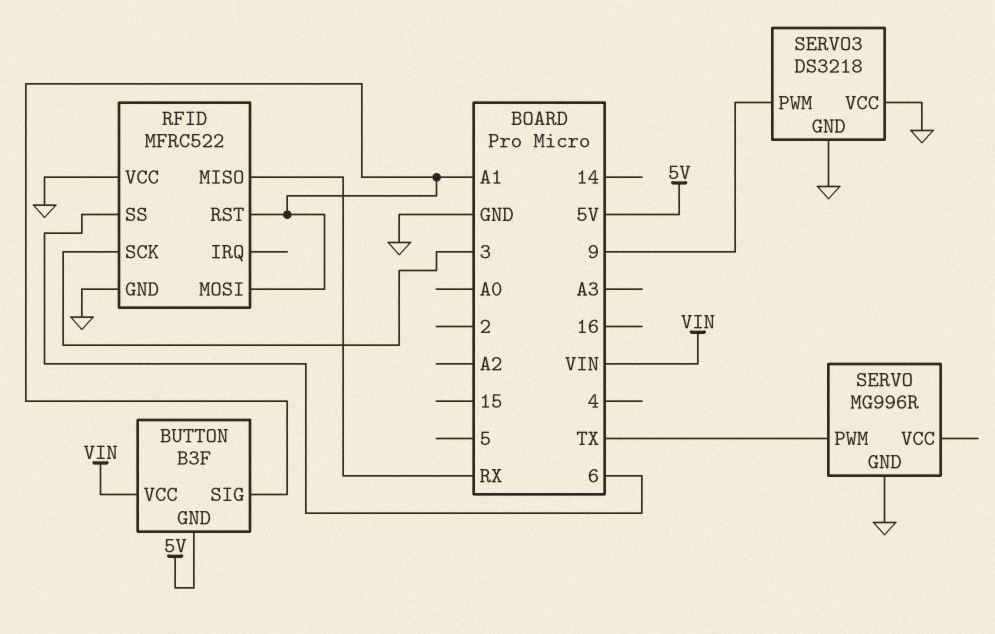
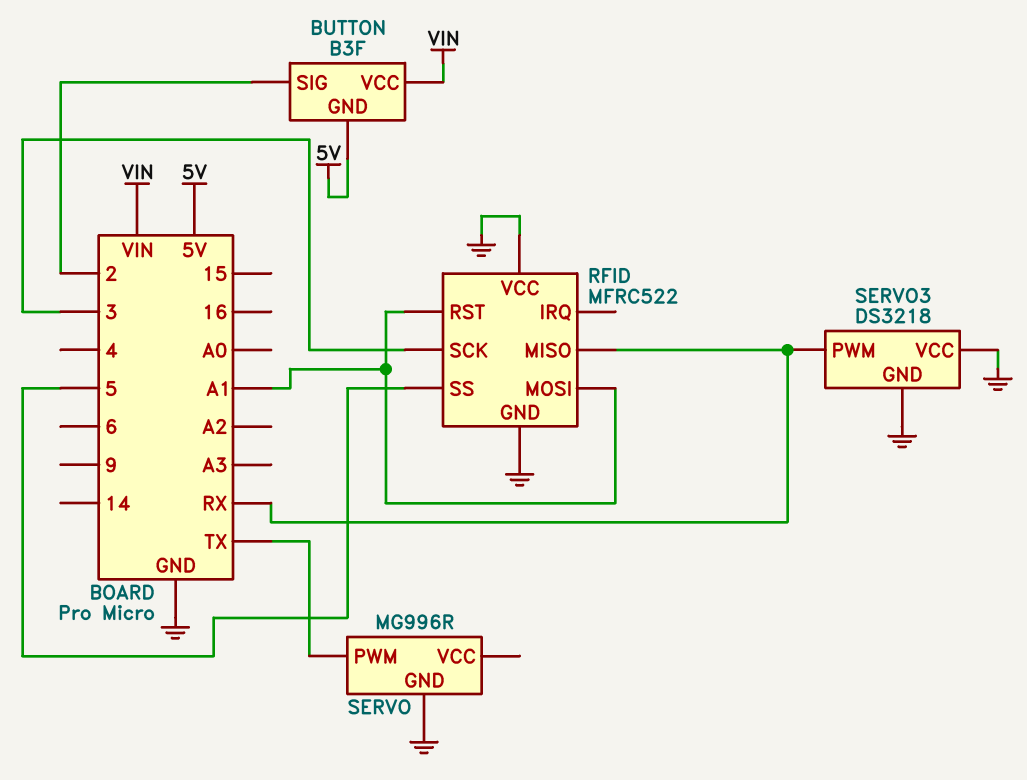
BUTTON pin SIG: A1 -> 2
RFID pin SS: 6 -> 5
SERVO3 pin PWM: 9 -> RX

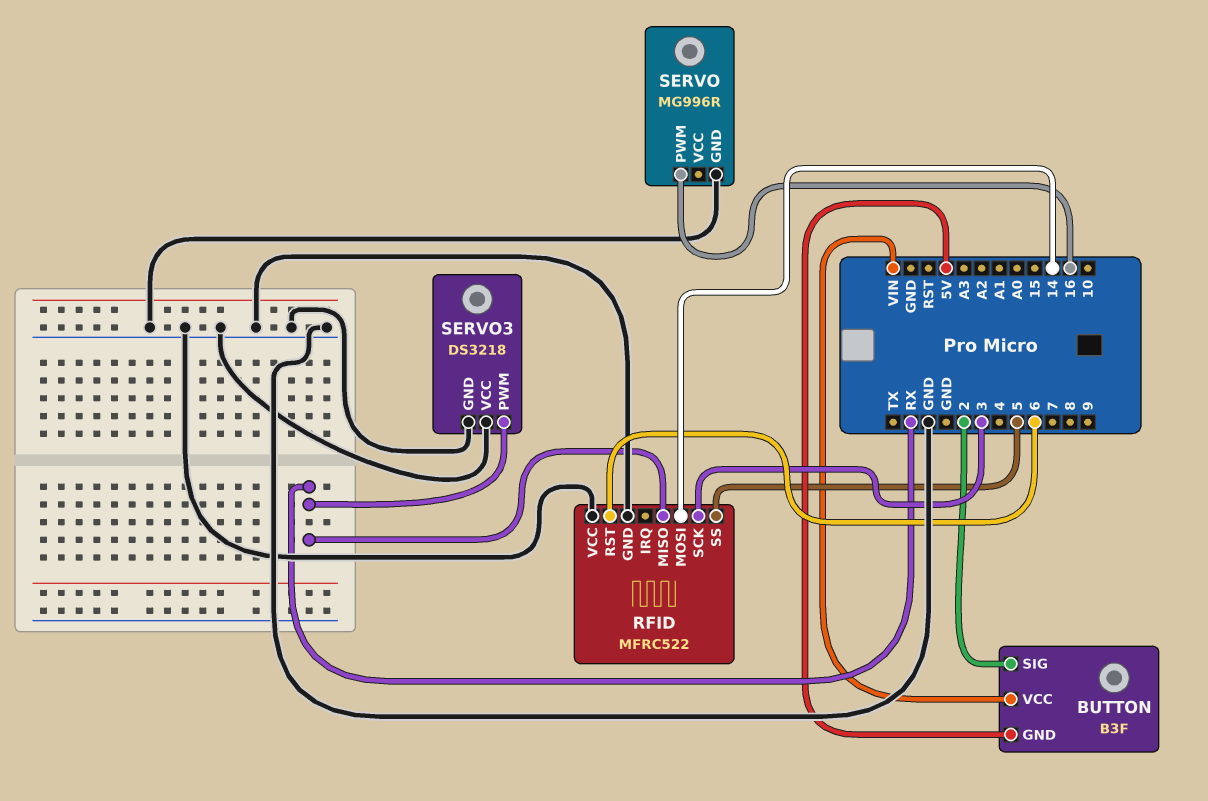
RFID pin MOSI: A1 -> 14
RFID pin RST: A1 -> 6
SERVO pin PWM: TX -> 16

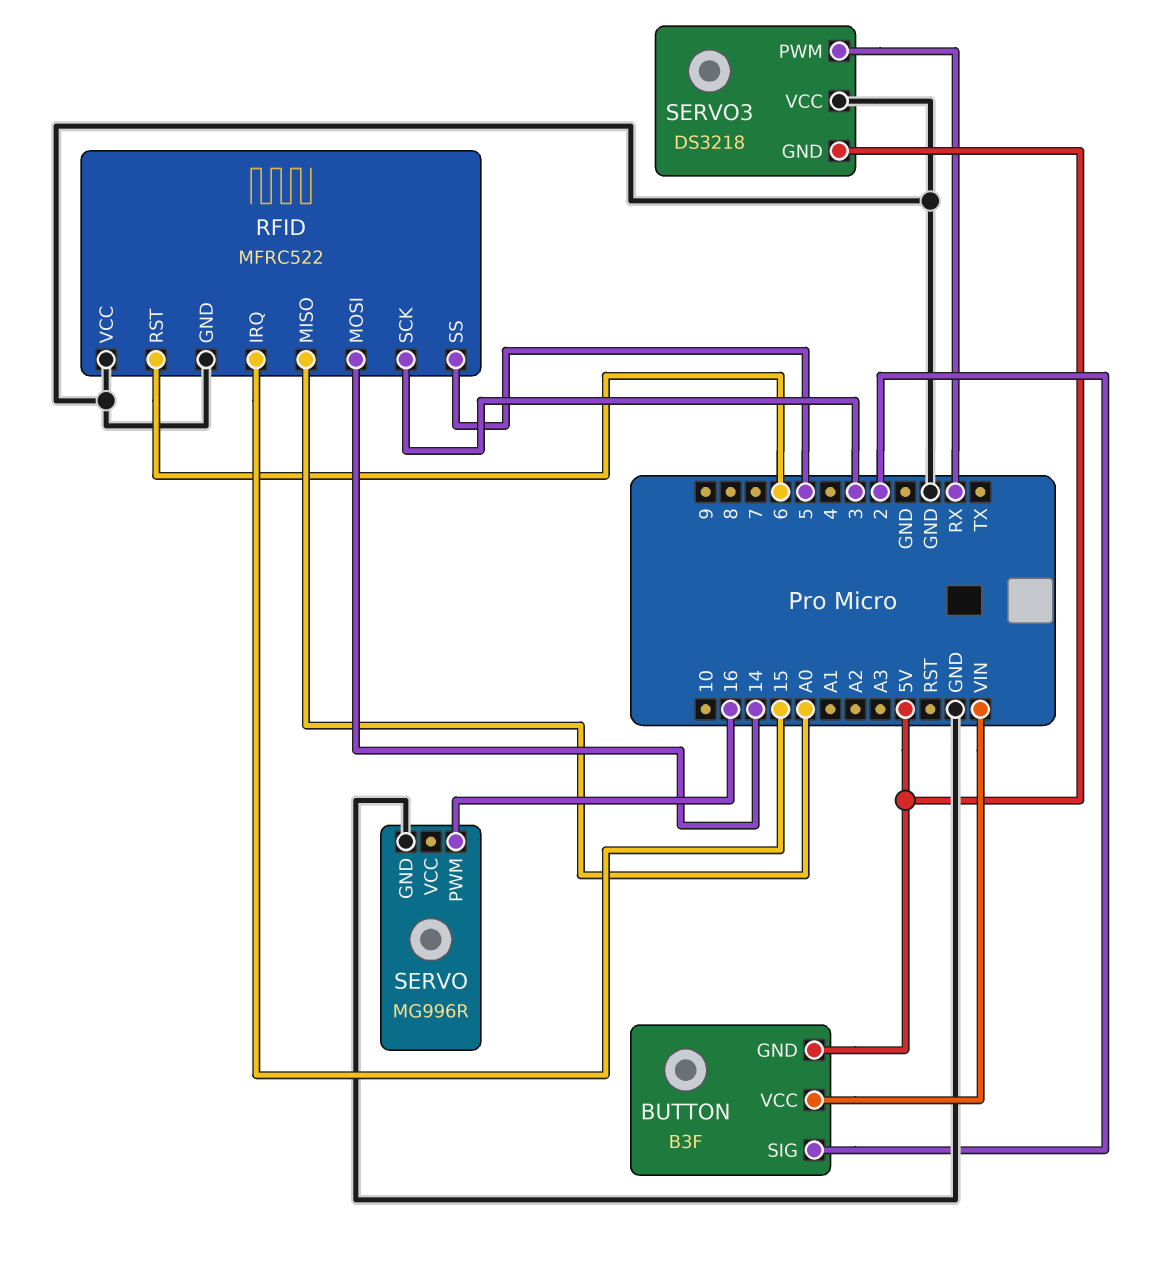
RFID pin IRQ: none -> 15
RFID pin MISO: RX -> A0
SERVO3 pin GND: GND -> 5V

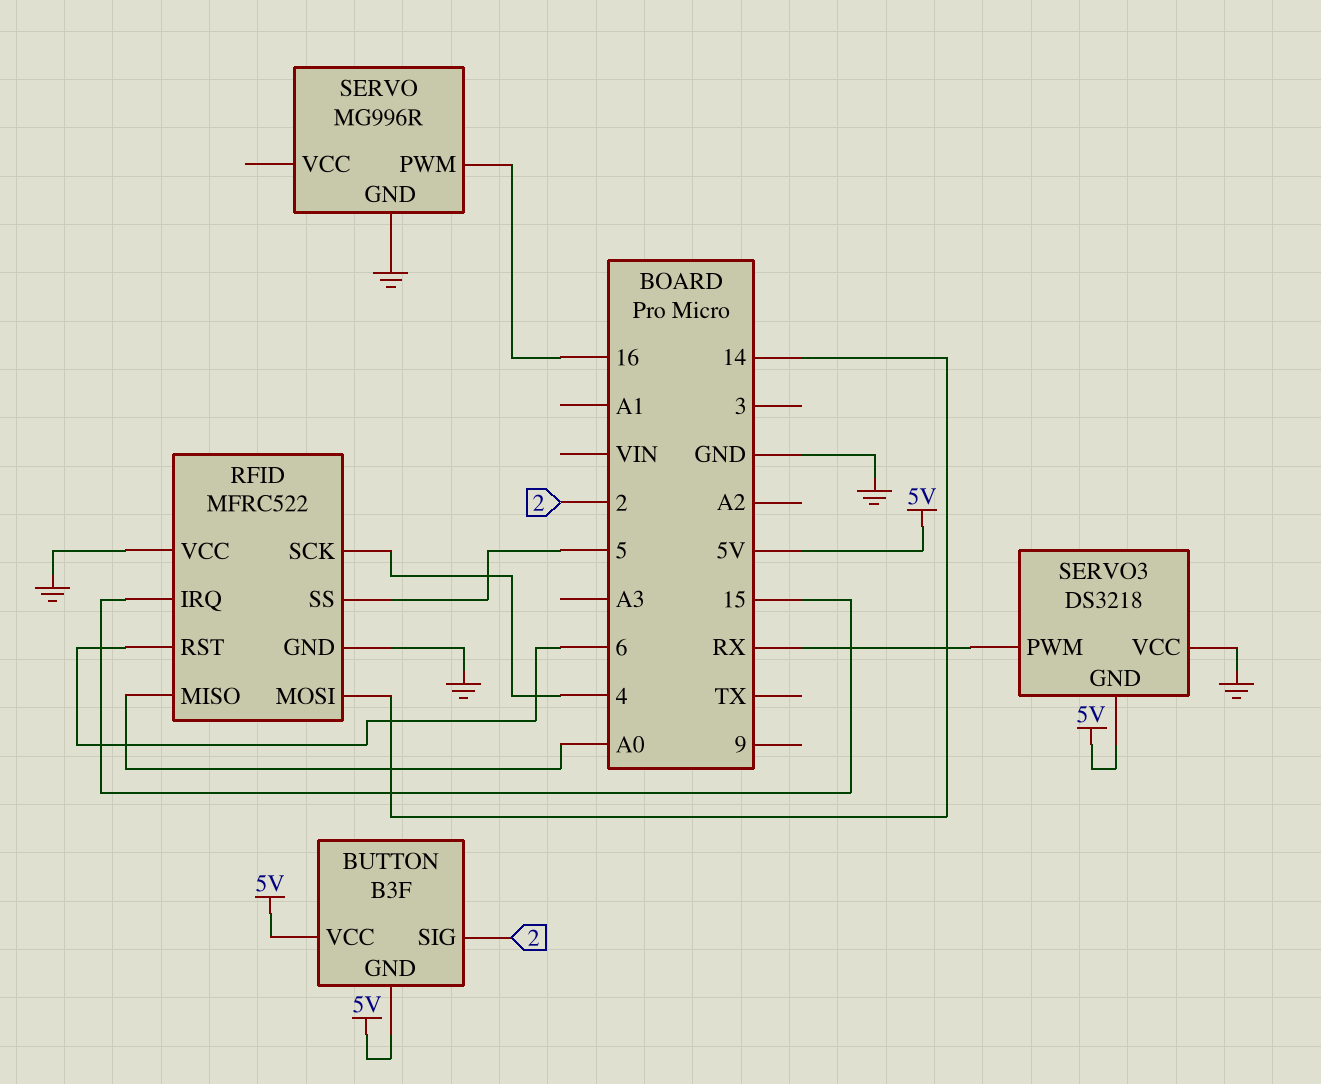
BUTTON pin VCC: VIN -> 5V
RFID pin SCK: 3 -> 4

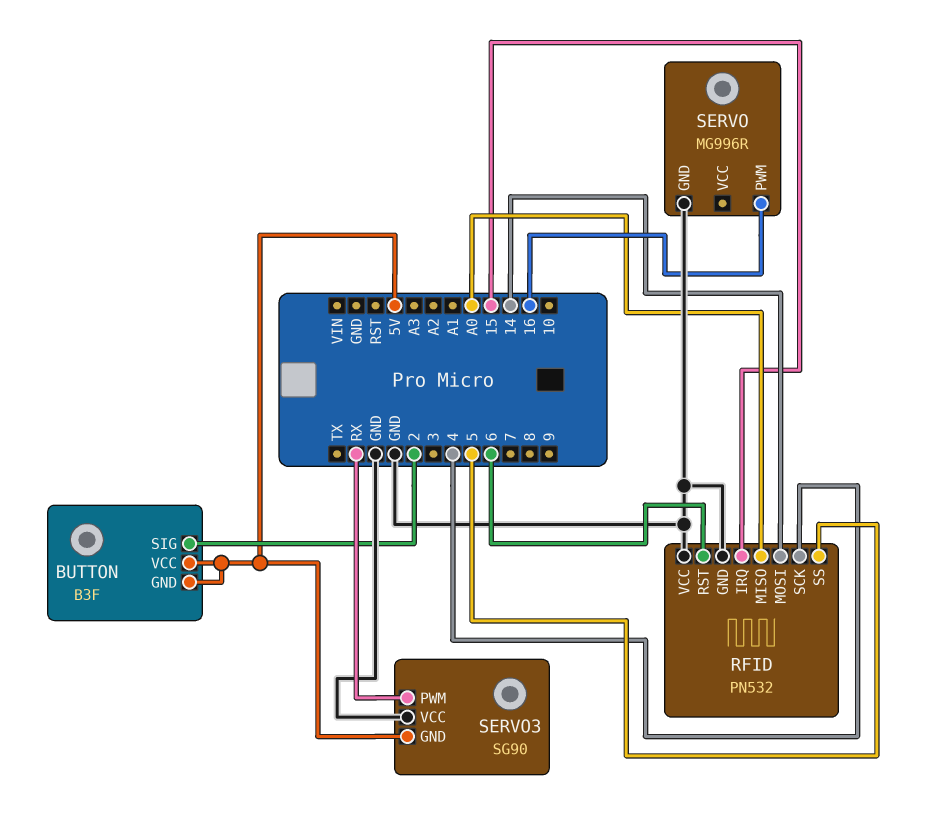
RFID: MFRC522 -> PN532
SERVO3: DS3218 -> SG90

